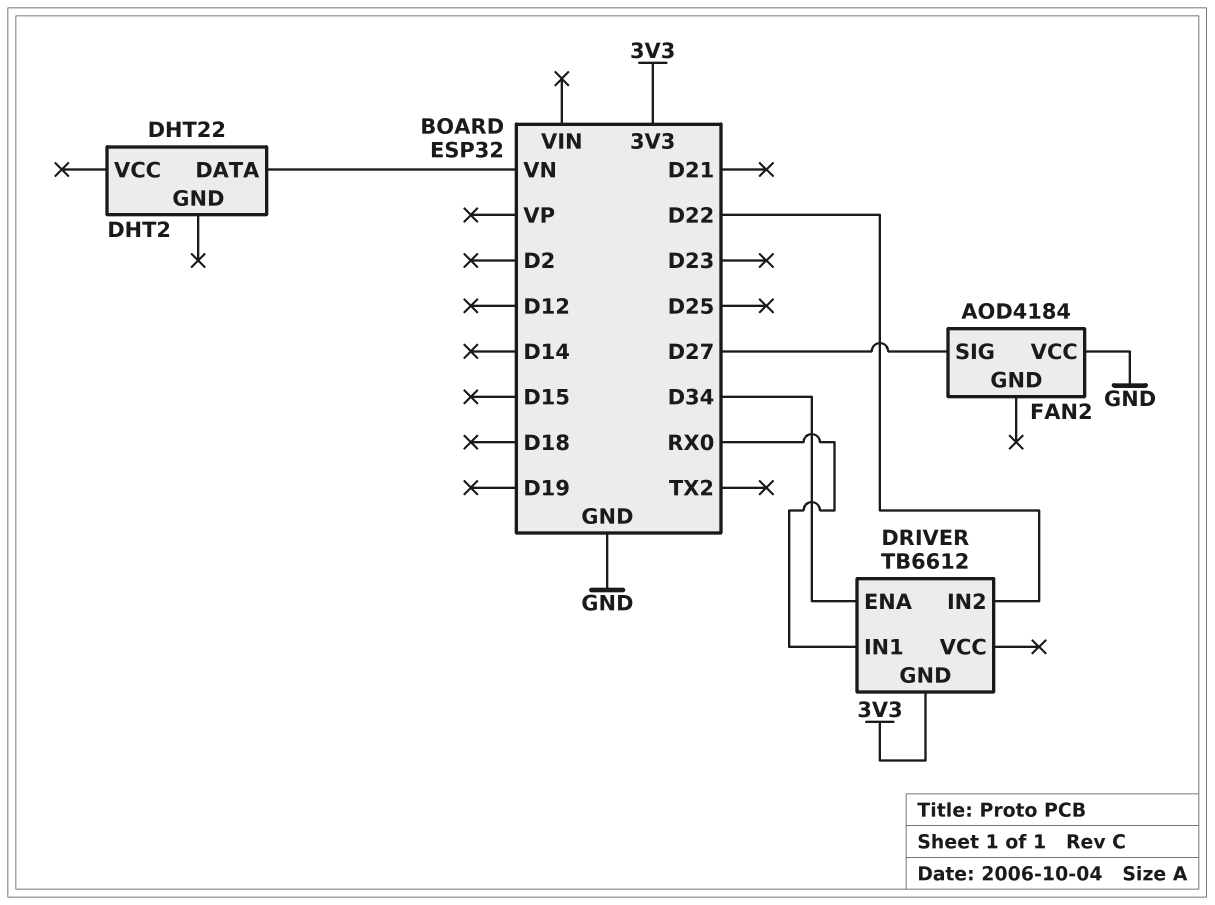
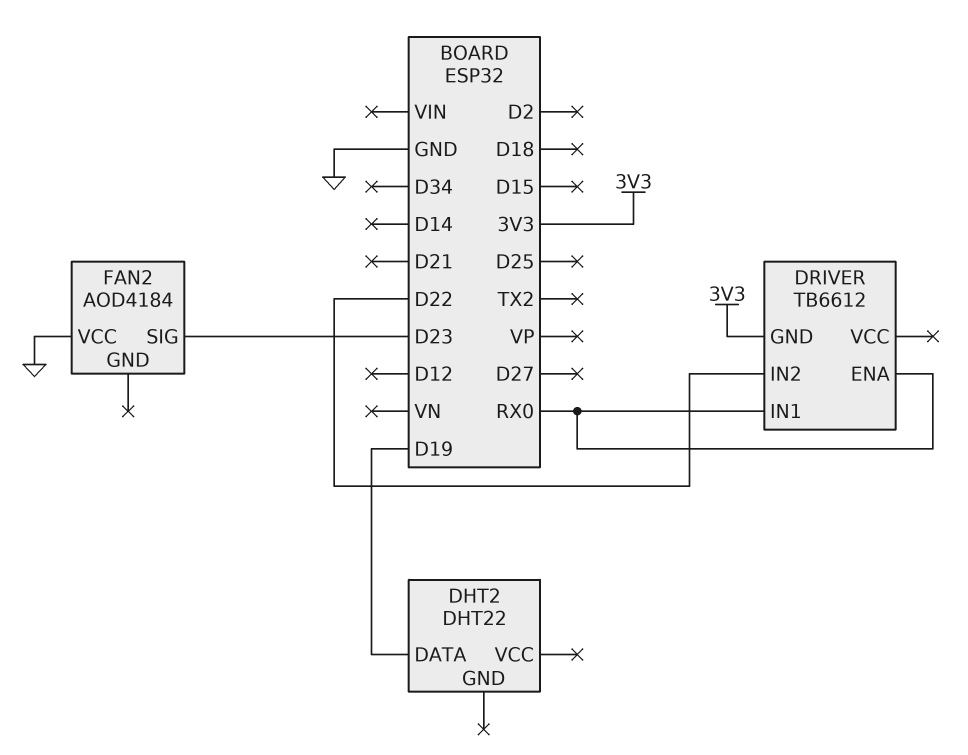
DHT2 pin DATA: VN -> D19
DRIVER pin ENA: D34 -> RX0
FAN2 pin SIG: D27 -> D23

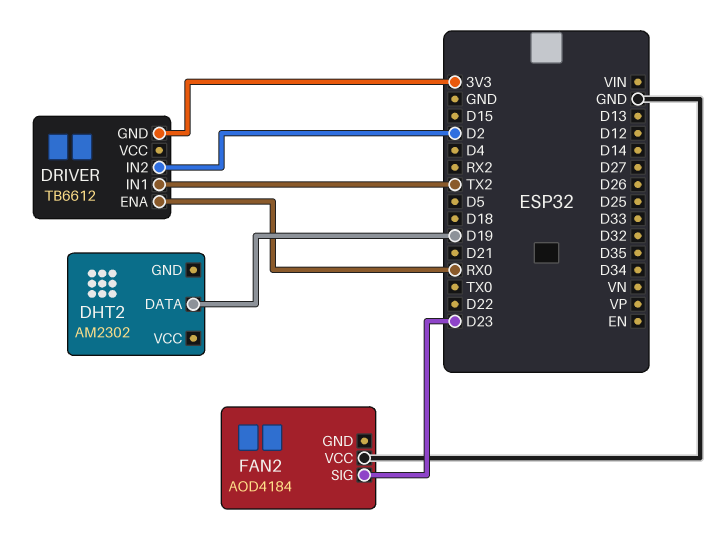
DHT2: DHT22 -> AM2302
DRIVER pin IN1: RX0 -> TX2
DRIVER pin IN2: D22 -> D2

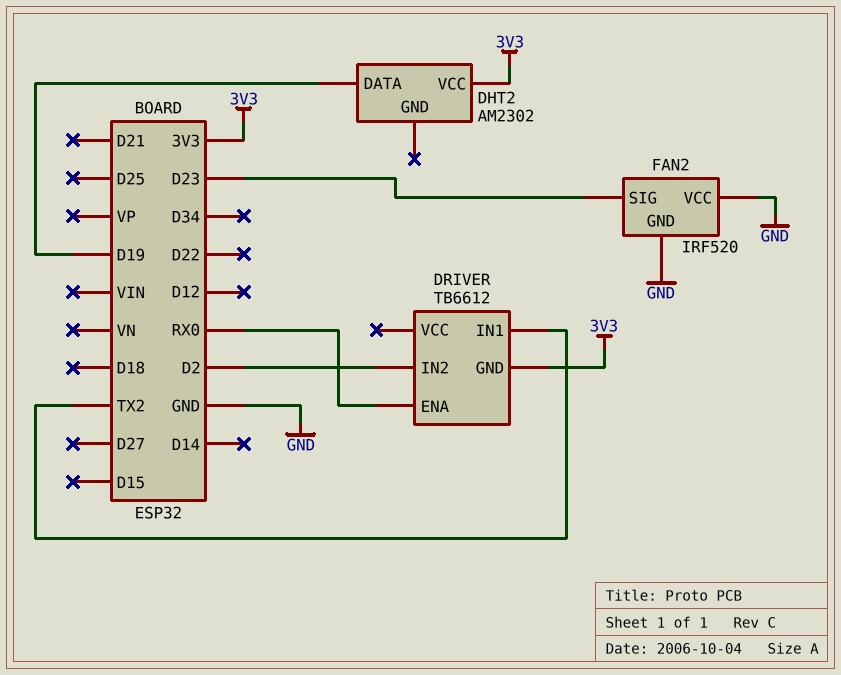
DHT2 pin VCC: none -> 3V3
FAN2: AOD4184 -> IRF520
FAN2 pin GND: none -> GND

